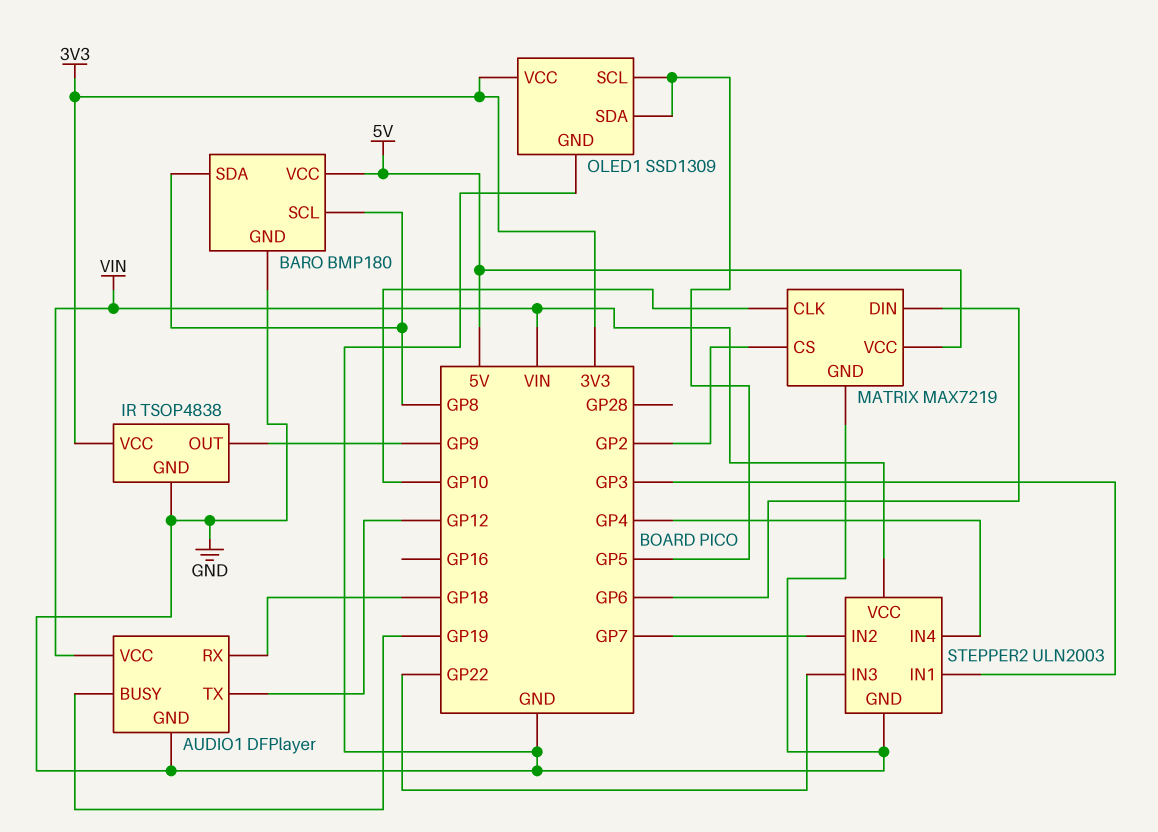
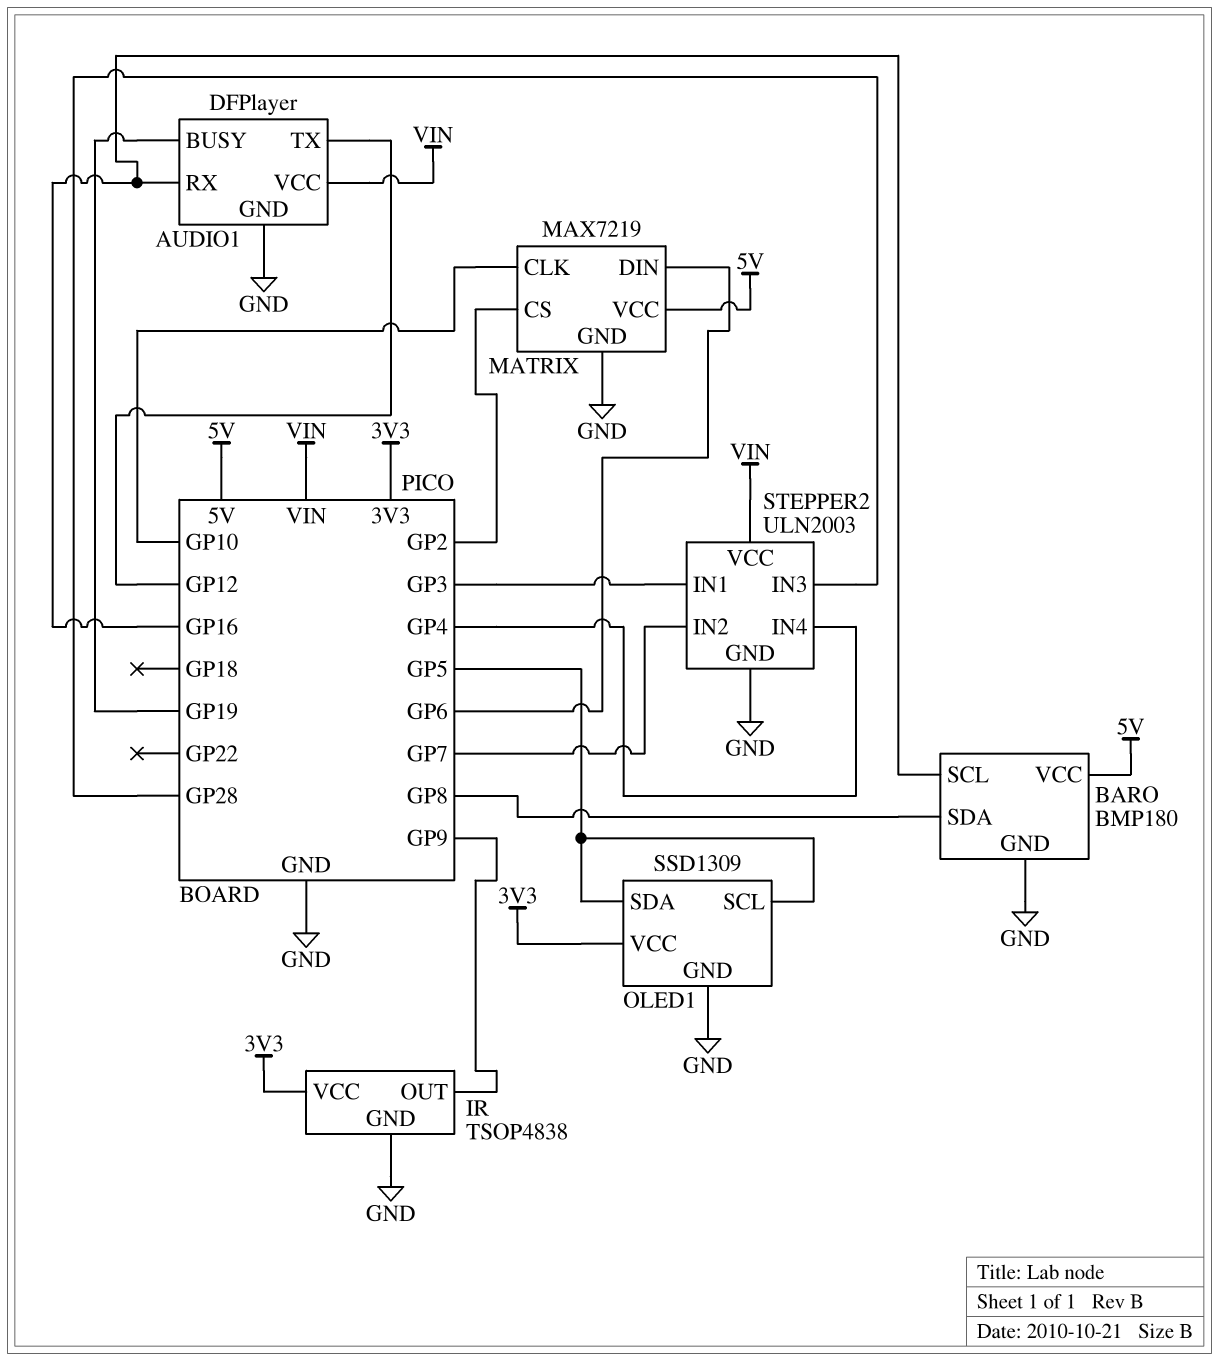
AUDIO1 pin RX: GP18 -> GP16
BARO pin SCL: GP8 -> GP16
STEPPER2 pin IN3: GP22 -> GP28

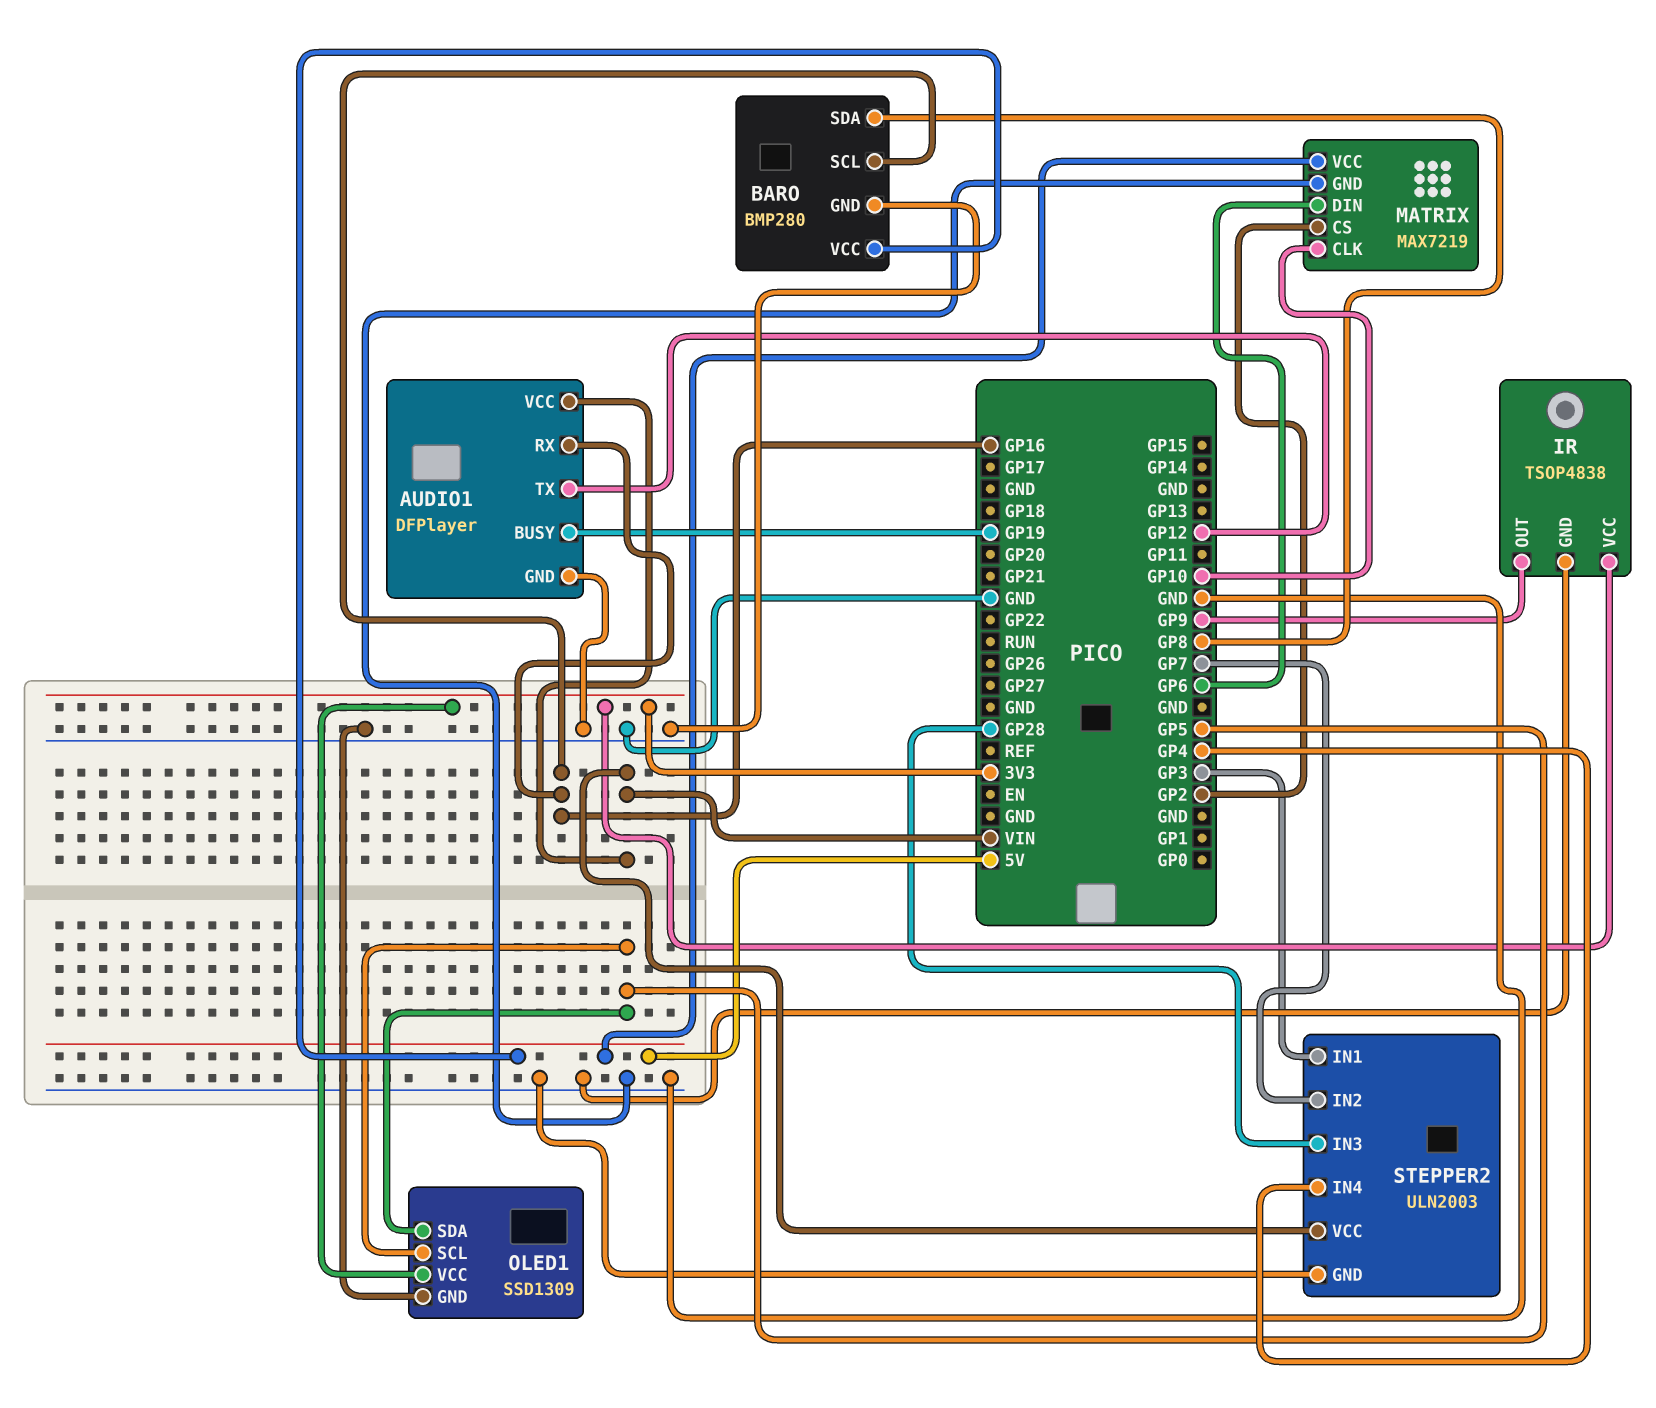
BARO: BMP180 -> BMP280

